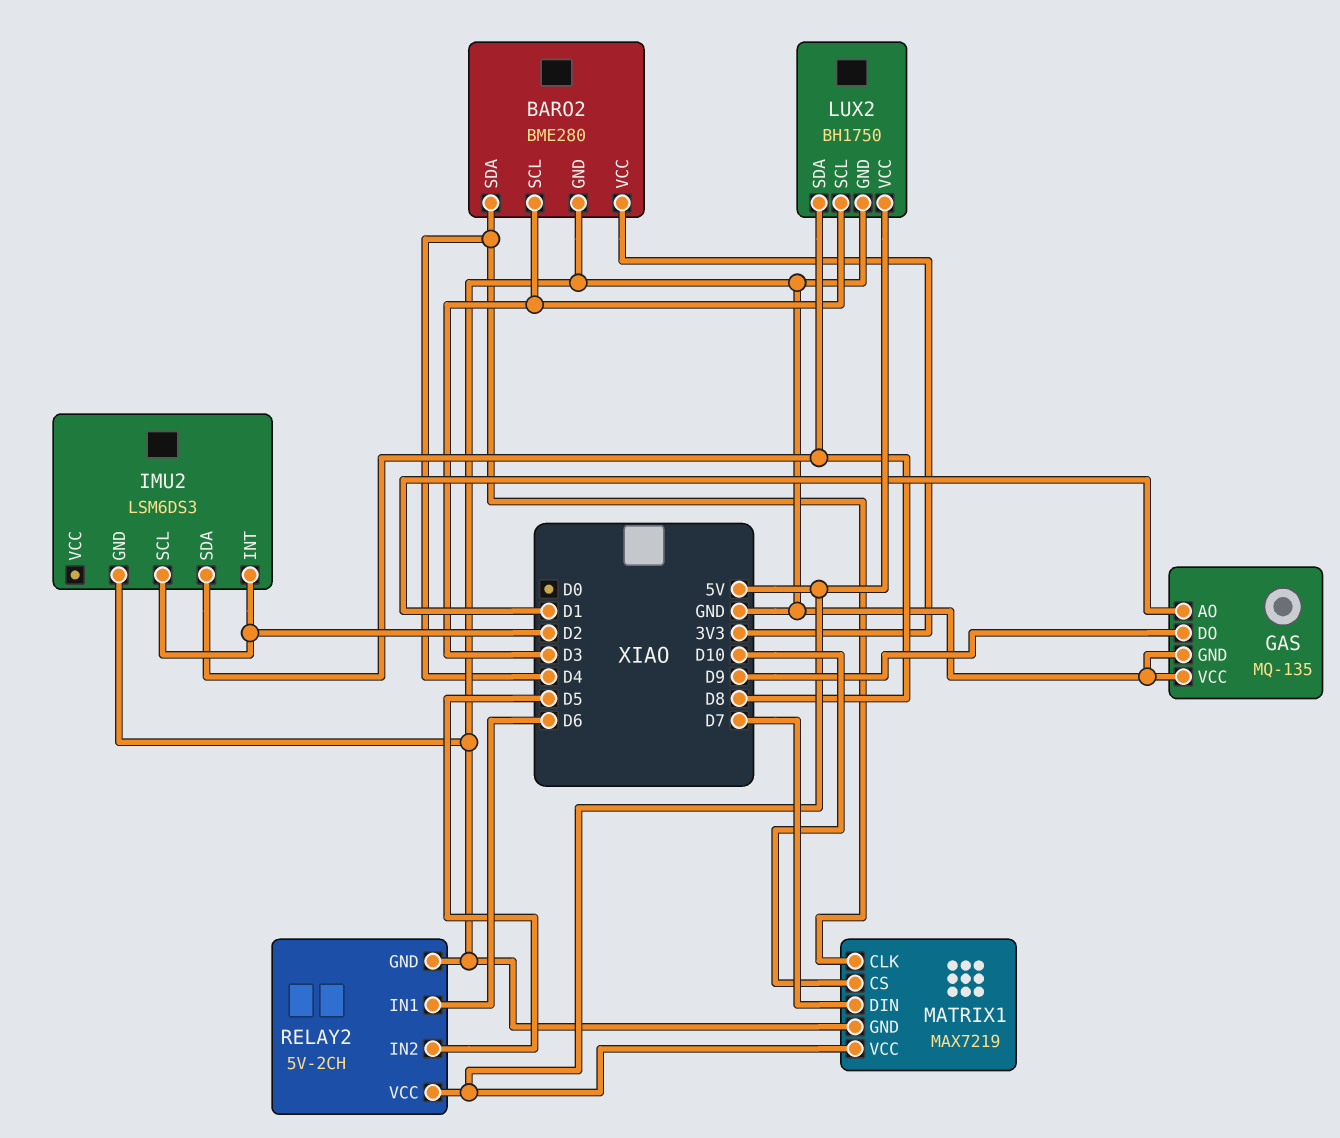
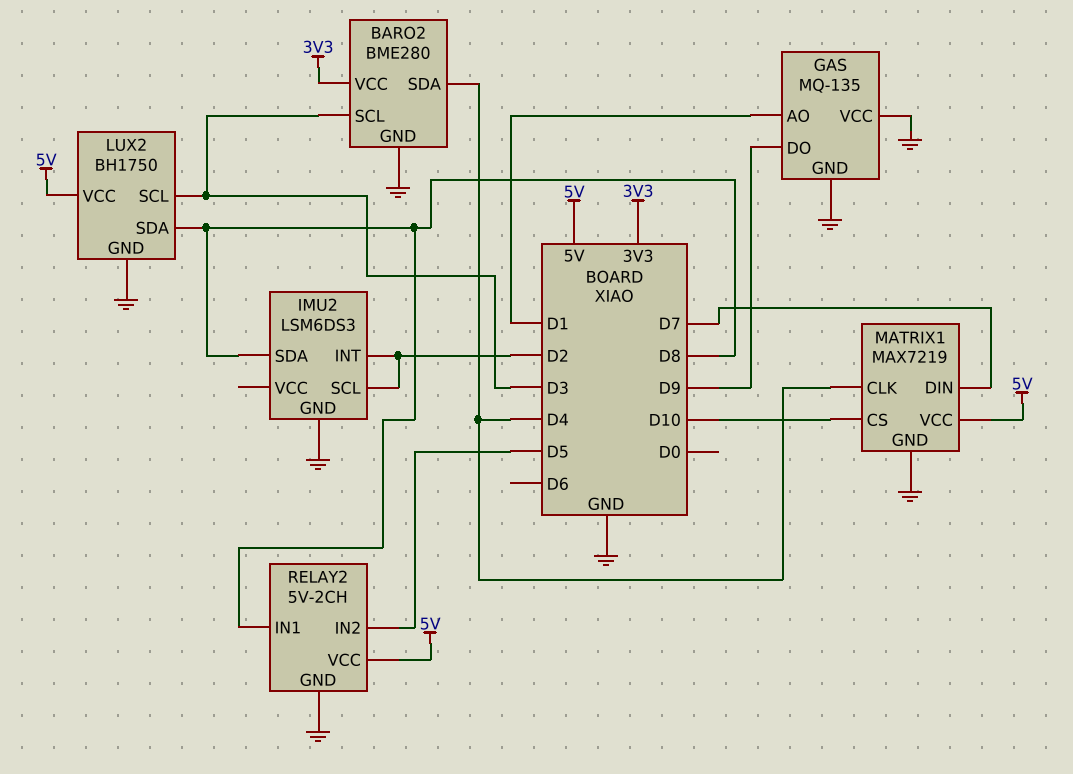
RELAY2 pin IN1: D6 -> D8

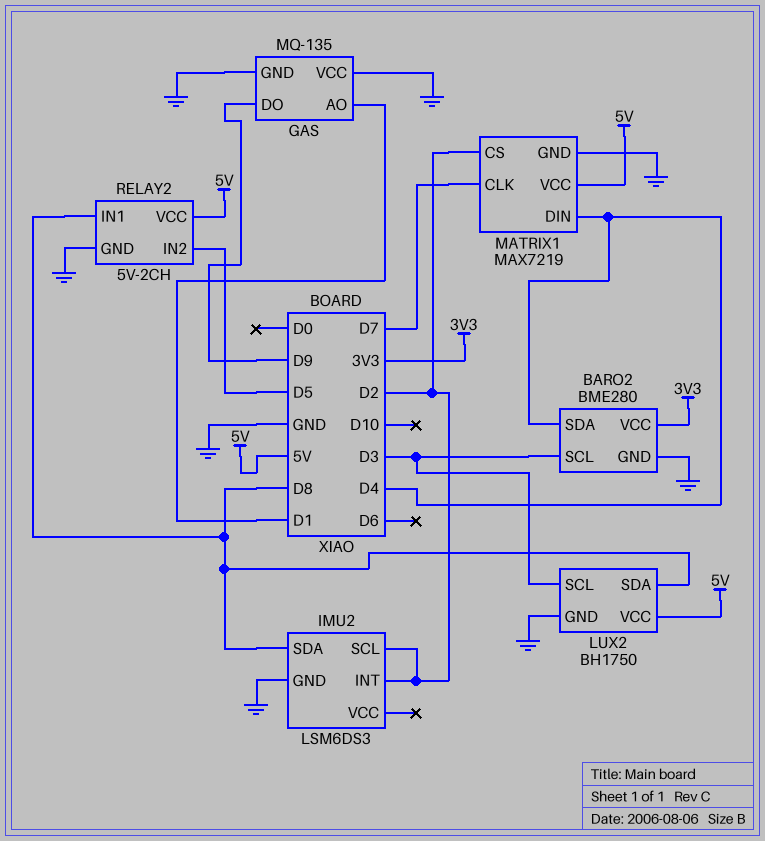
MATRIX1 pin CLK: D4 -> D7
MATRIX1 pin CS: D10 -> D2
MATRIX1 pin DIN: D7 -> D4

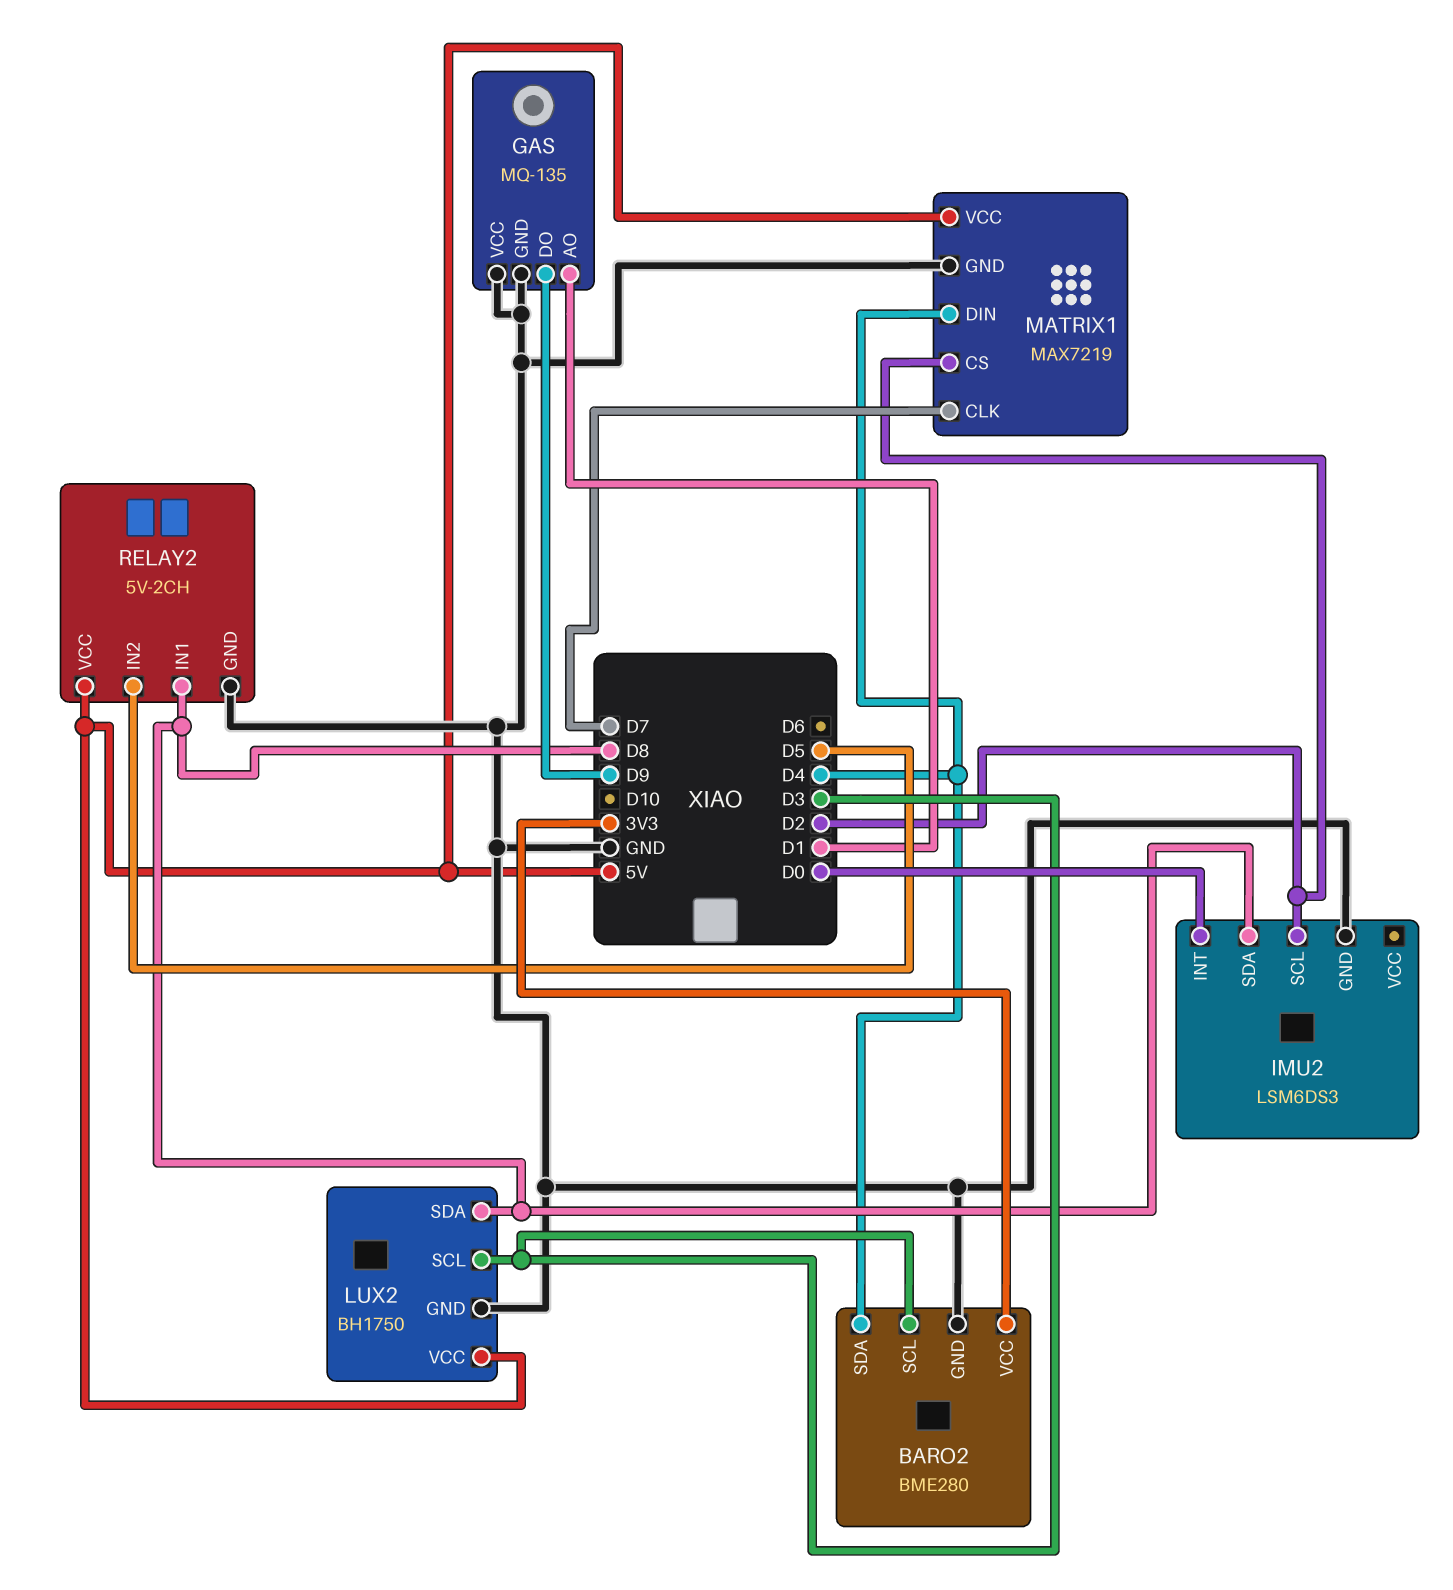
IMU2 pin INT: D2 -> D0

